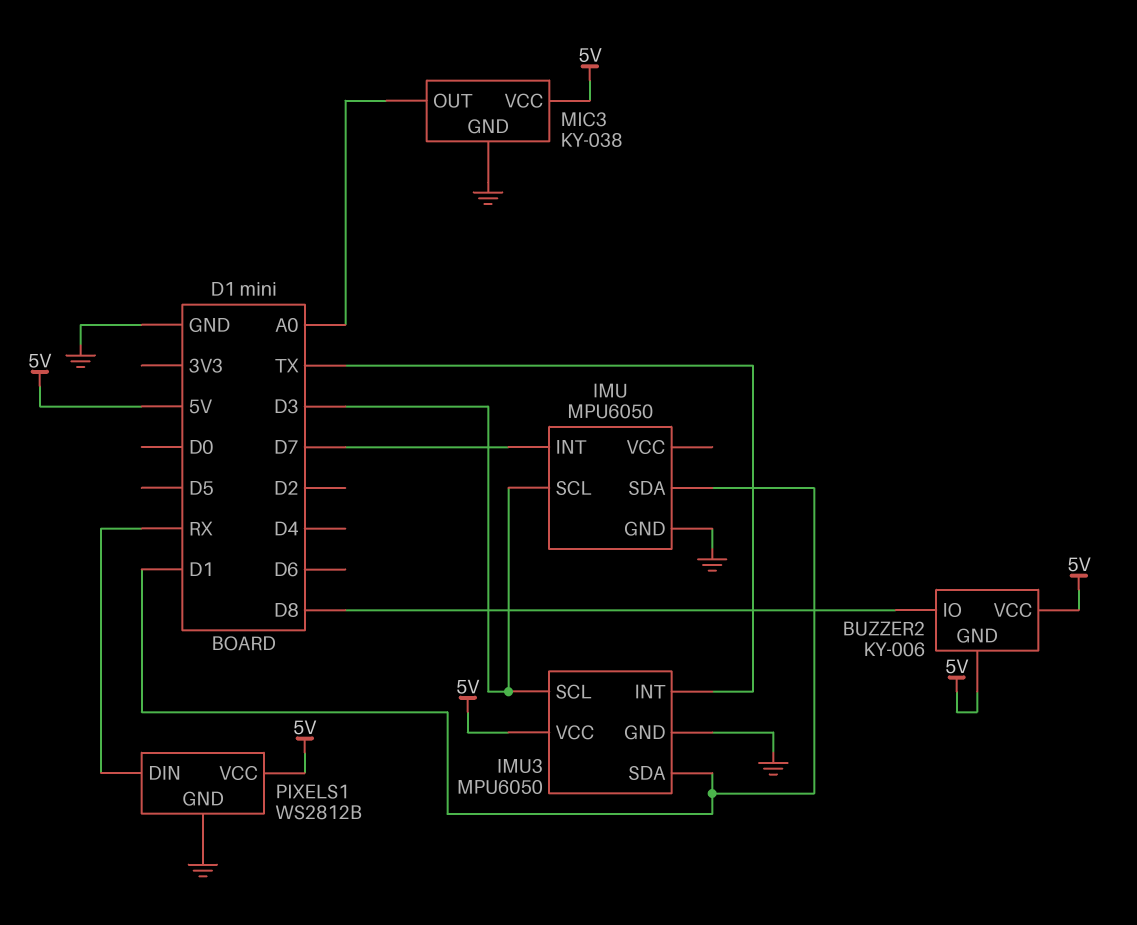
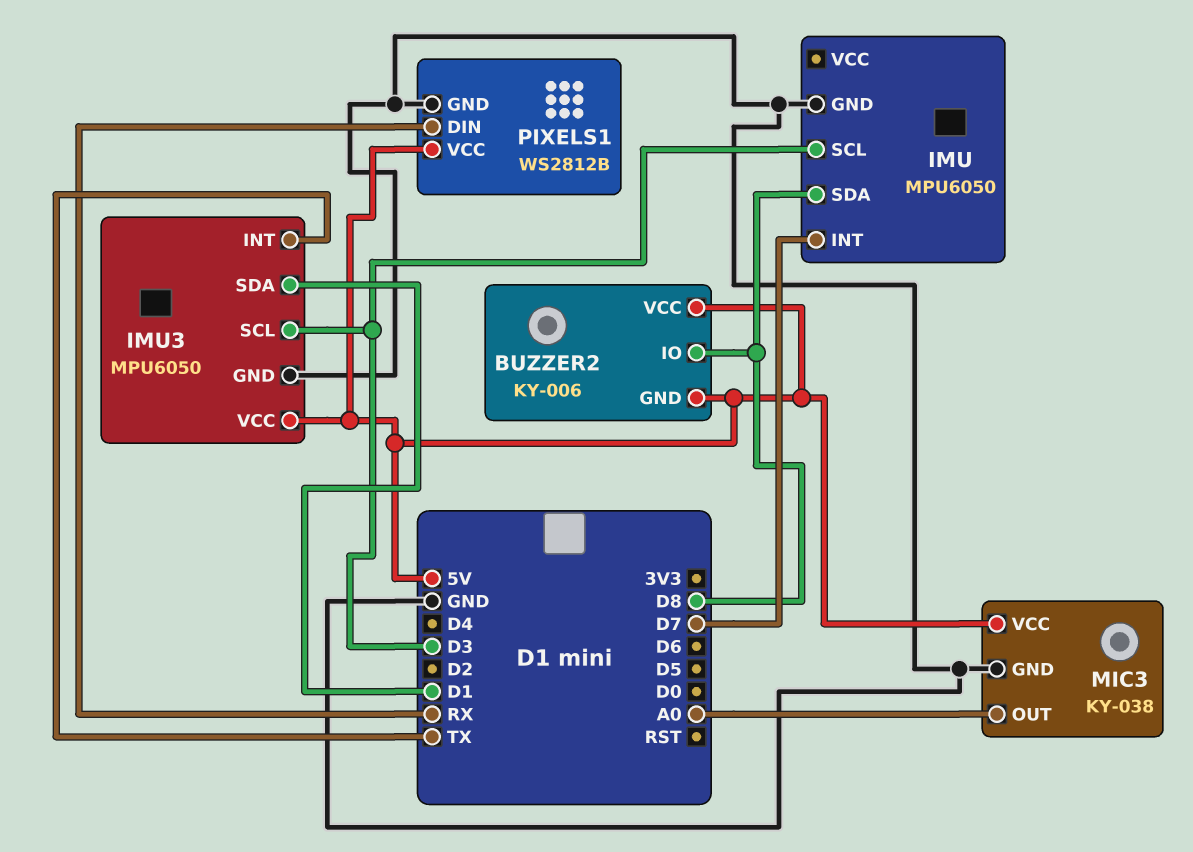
IMU pin SDA: D1 -> D8

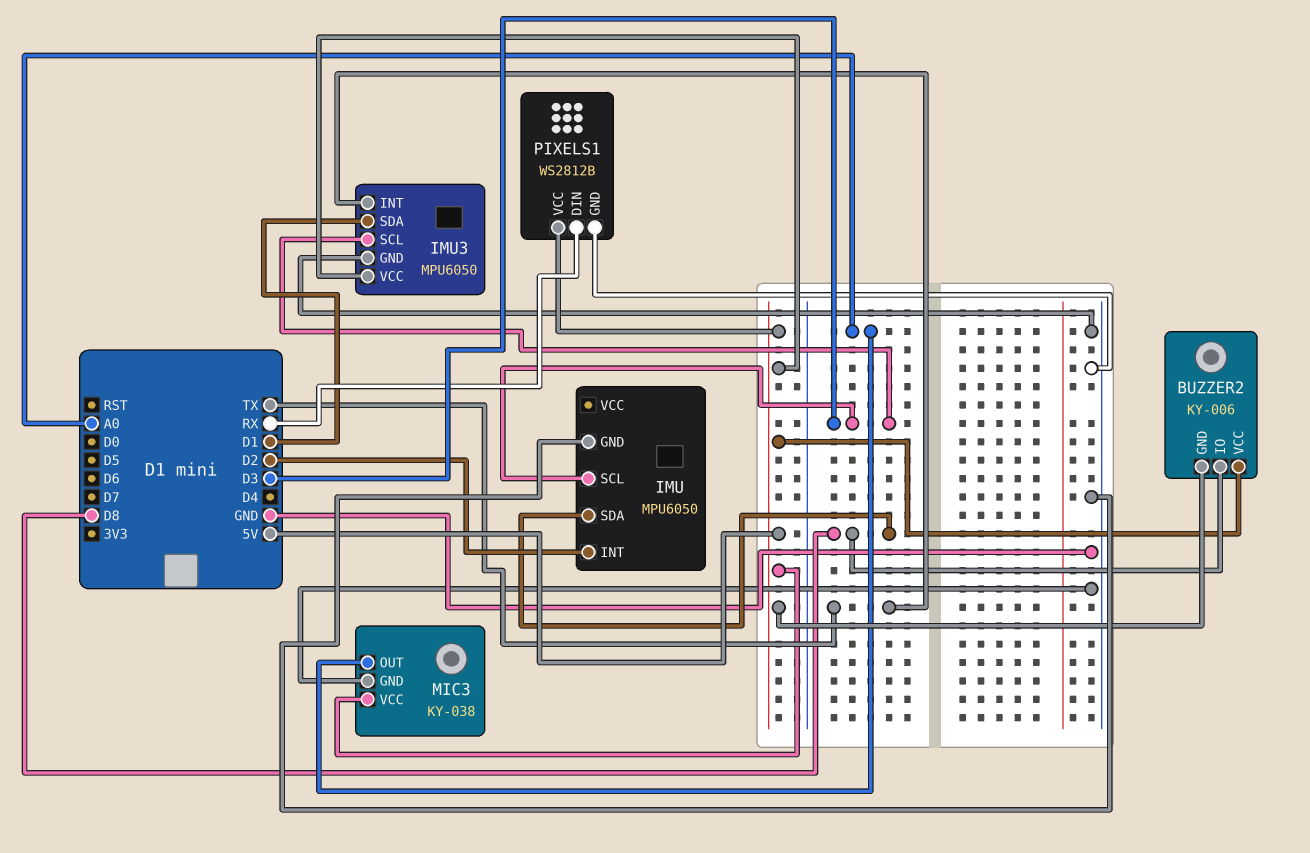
IMU pin INT: D7 -> D2

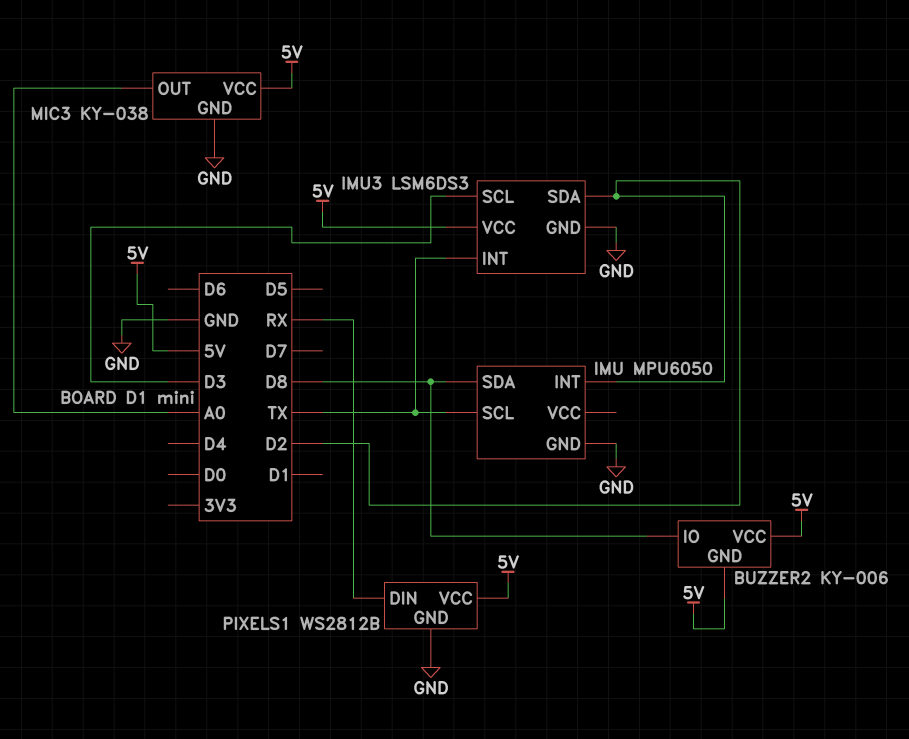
IMU pin SCL: D3 -> TX
IMU3: MPU6050 -> LSM6DS3
IMU3 pin SDA: D1 -> D2

